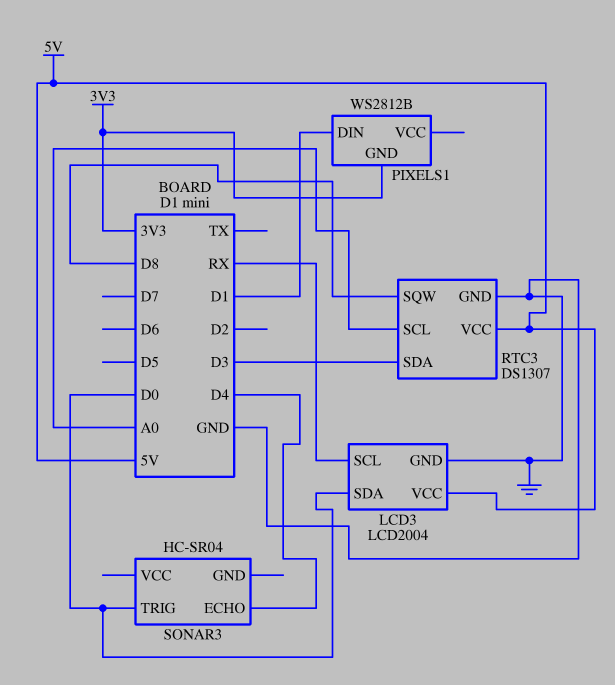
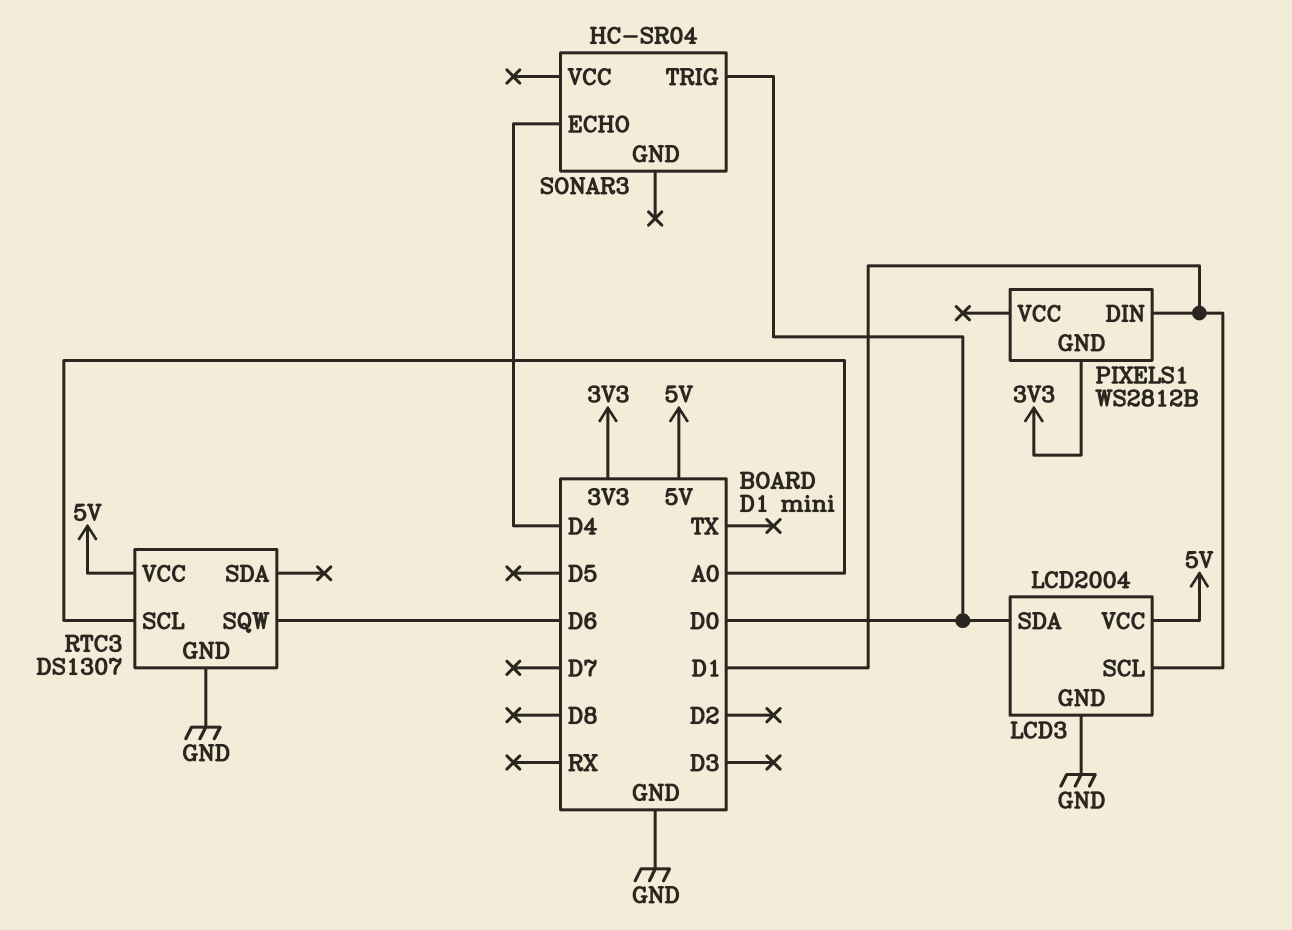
LCD3 pin SCL: RX -> D1
RTC3 pin SDA: D3 -> none
RTC3 pin SQW: D8 -> D6

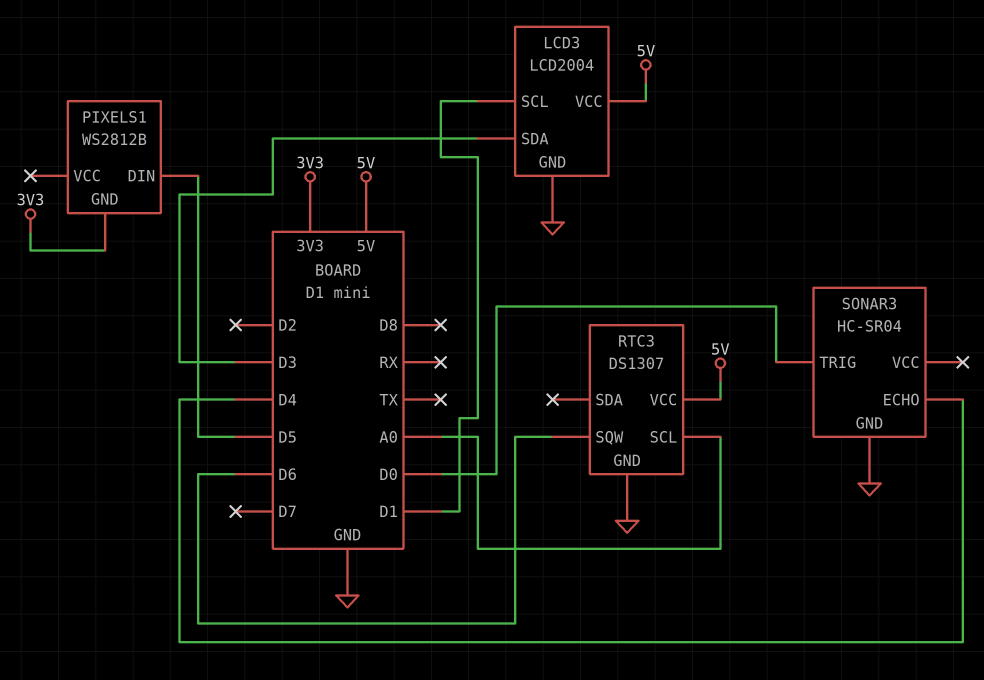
LCD3 pin SDA: D0 -> D3
PIXELS1 pin DIN: D1 -> D5
SONAR3 pin GND: none -> GND

